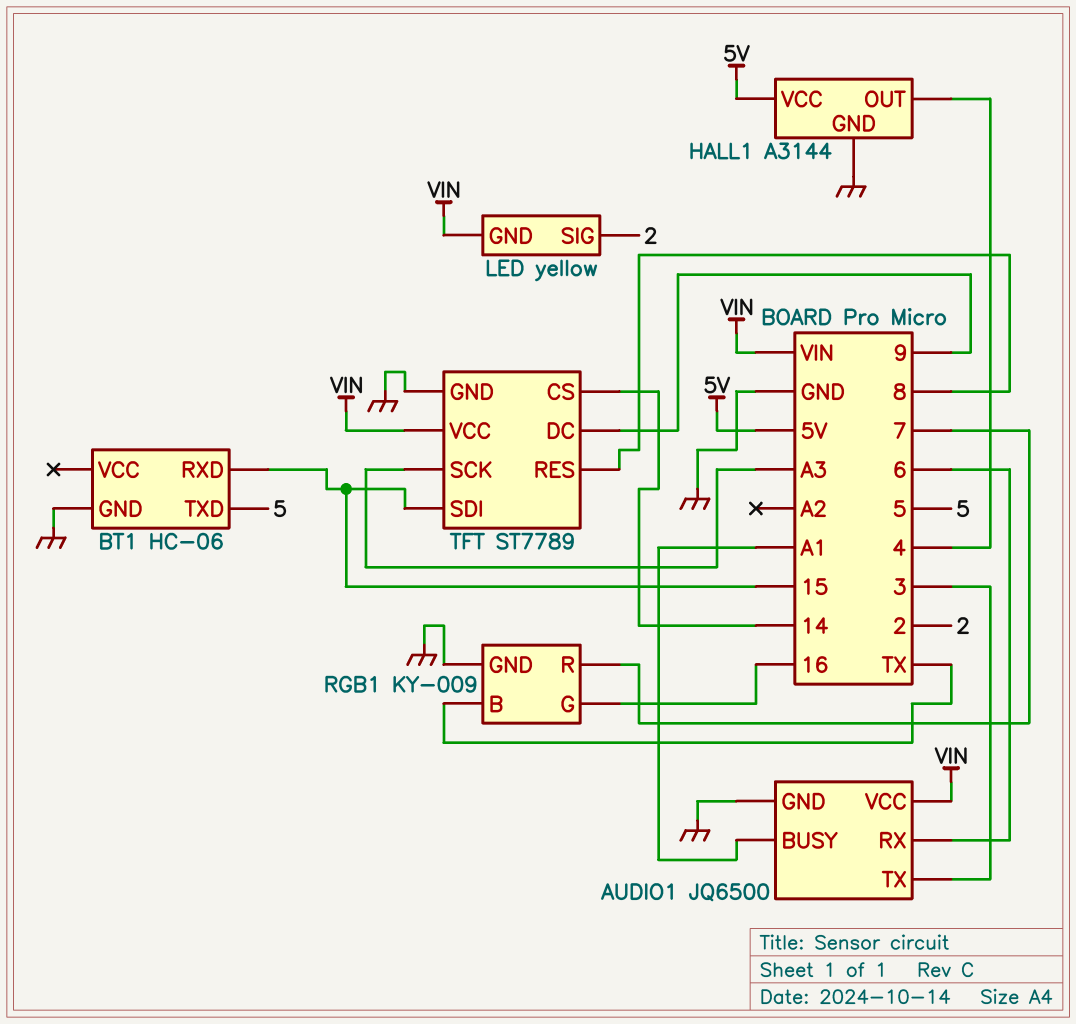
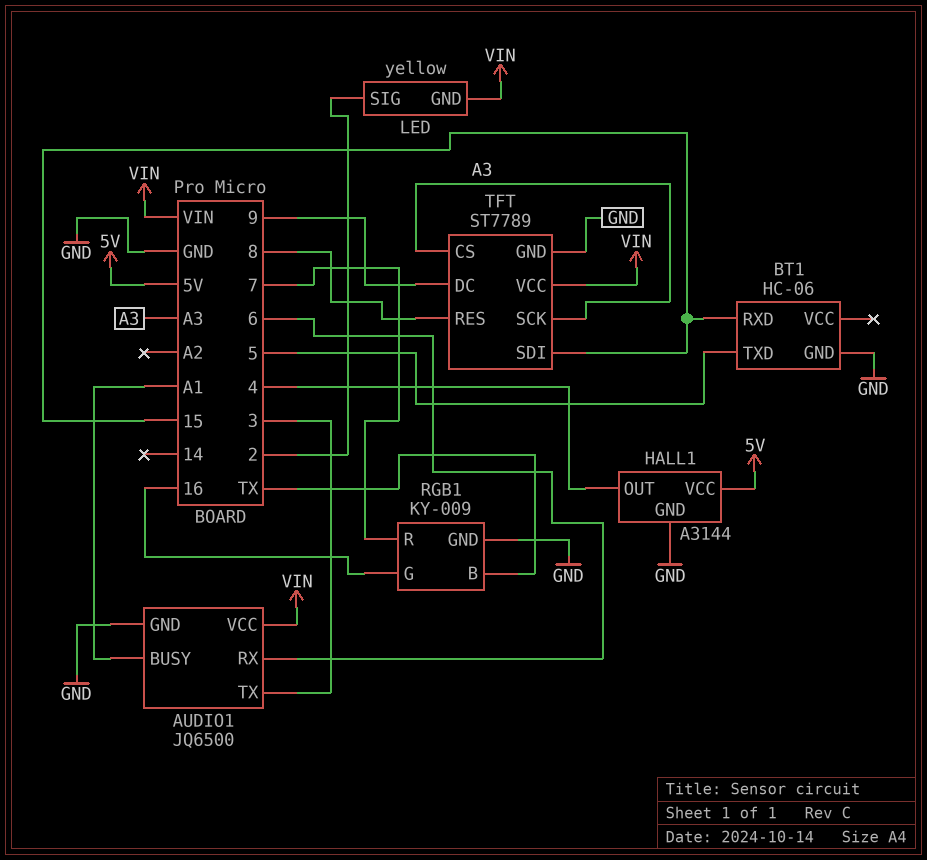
TFT pin CS: 14 -> A3

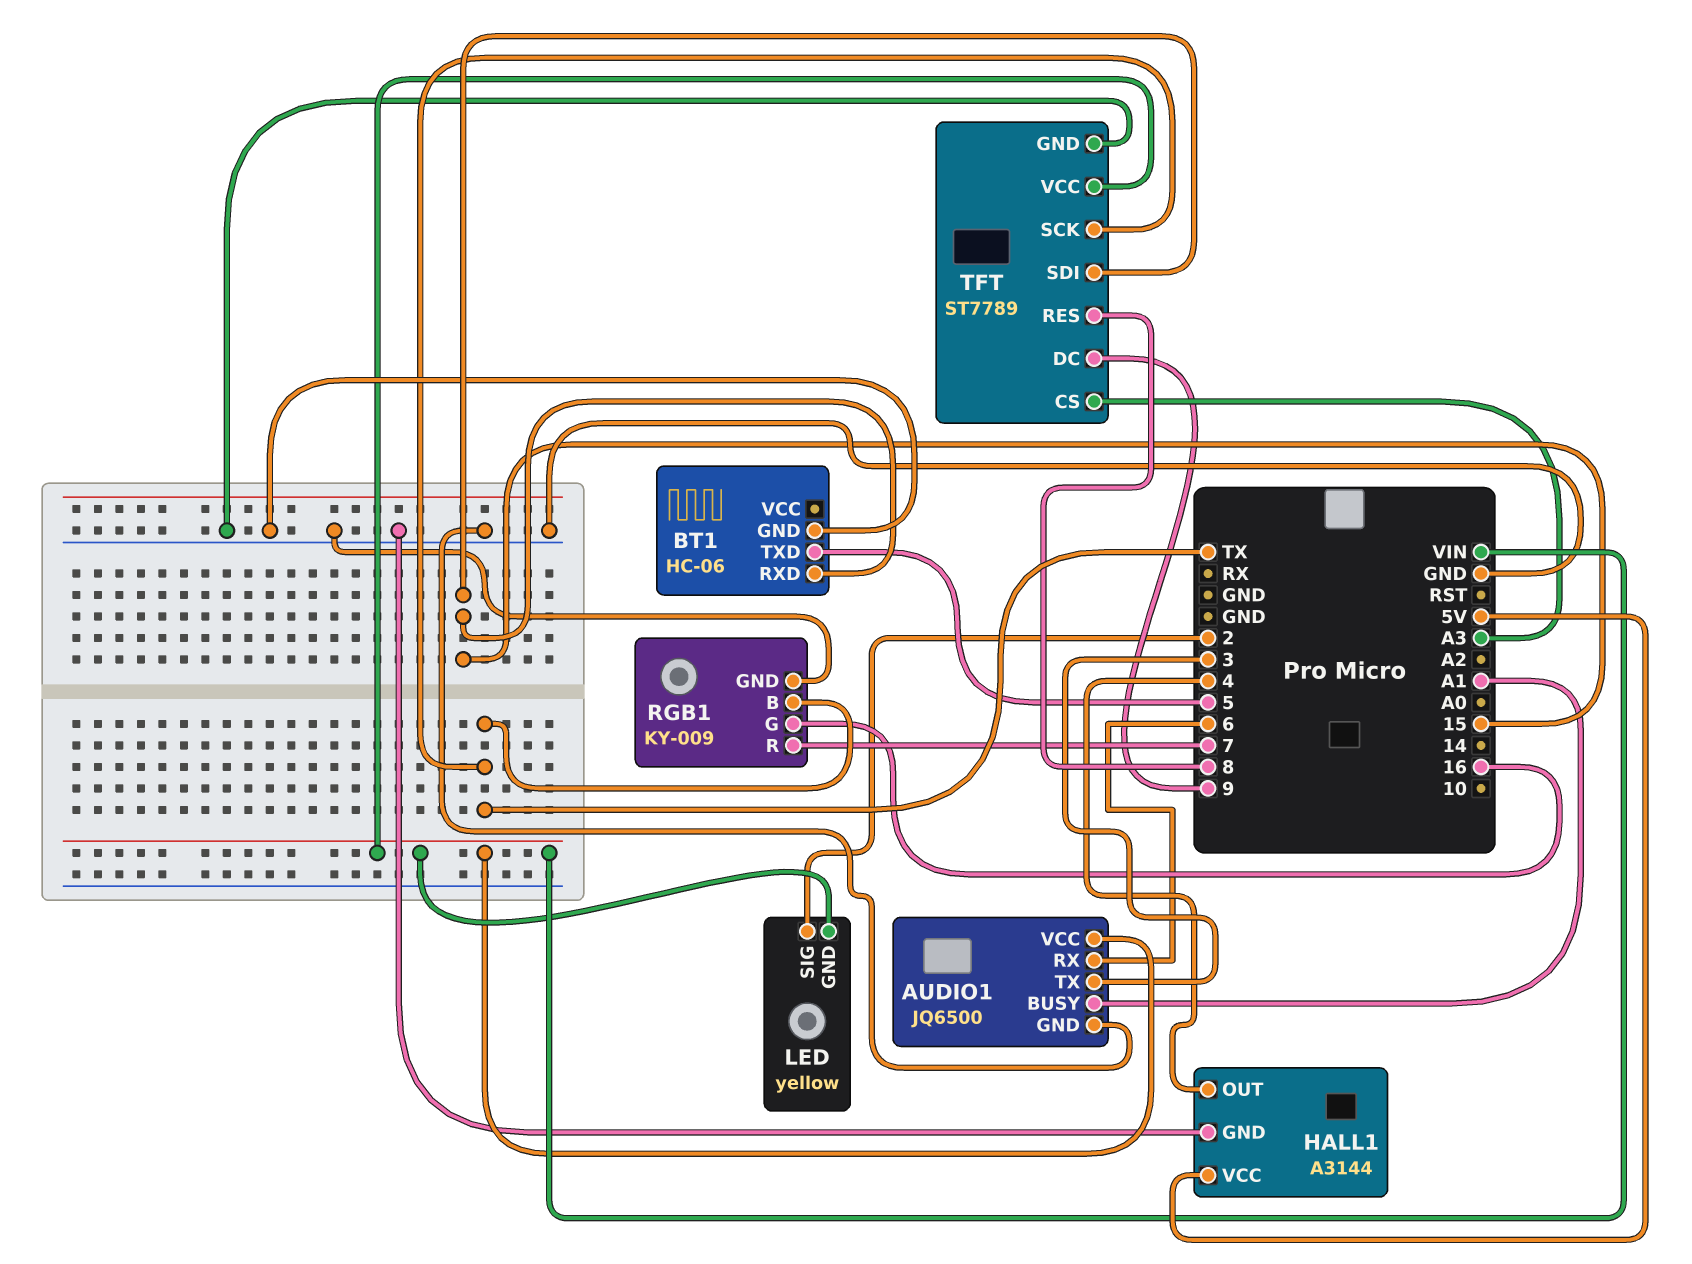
TFT pin SCK: A3 -> TX

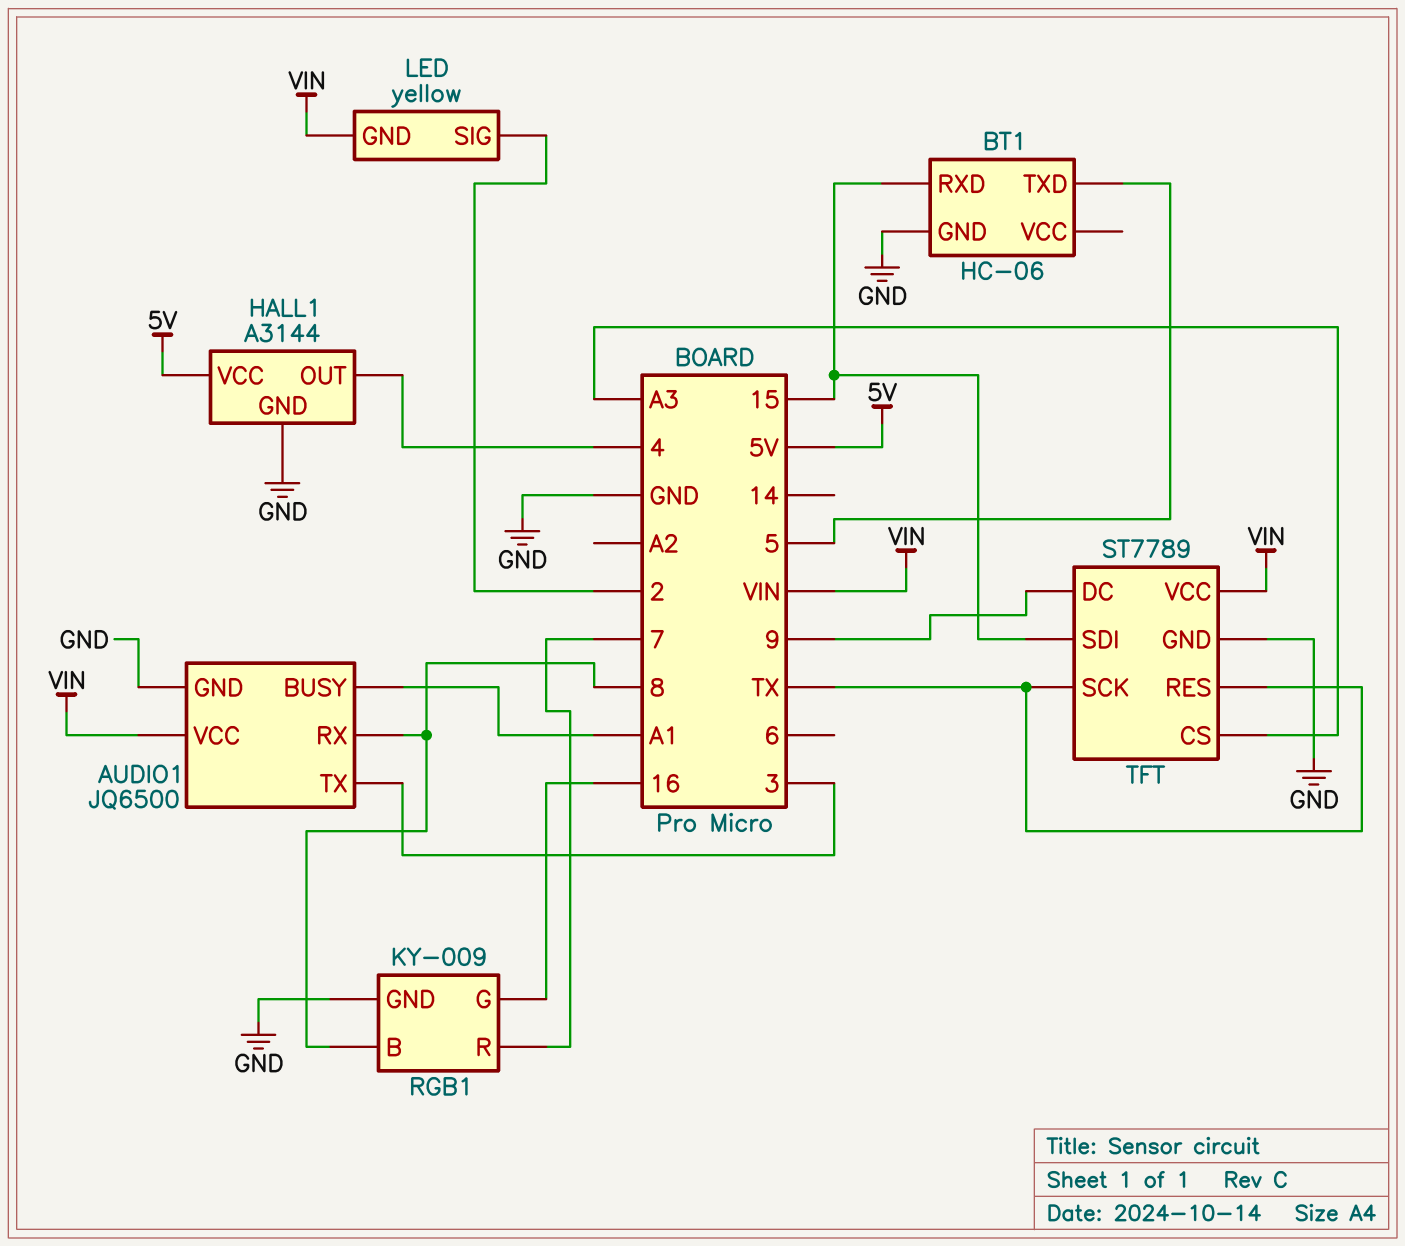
AUDIO1 pin RX: 6 -> 8
RGB1 pin B: TX -> 8
TFT pin RES: 8 -> TX

